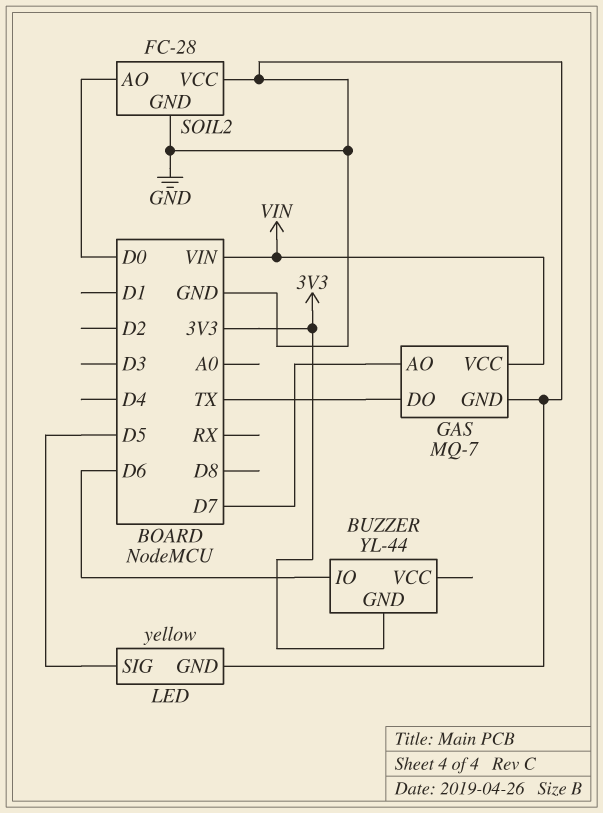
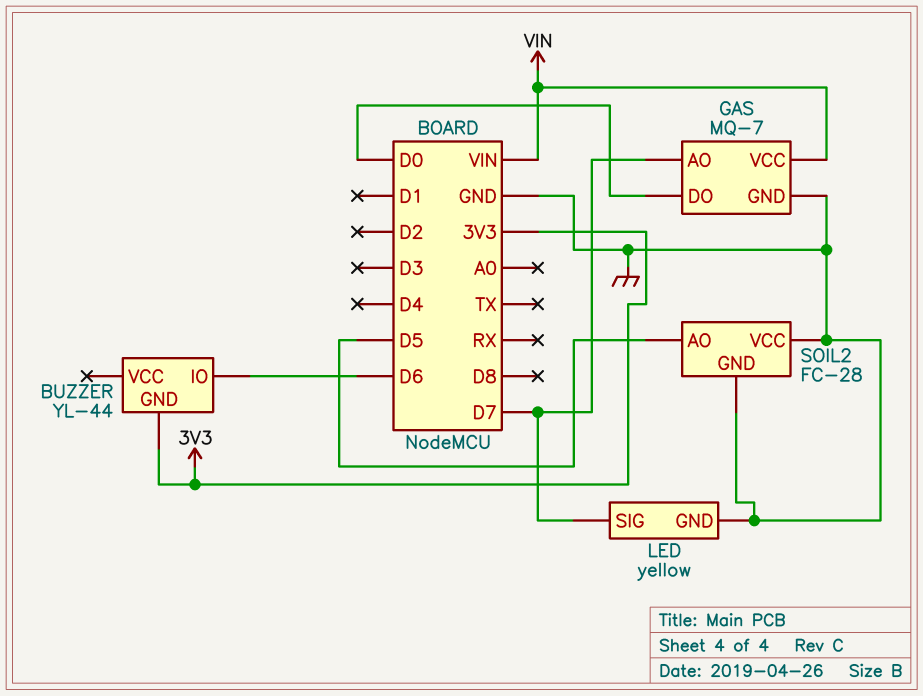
GAS pin DO: TX -> D0
LED pin SIG: D5 -> D7
SOIL2 pin AO: D0 -> D5

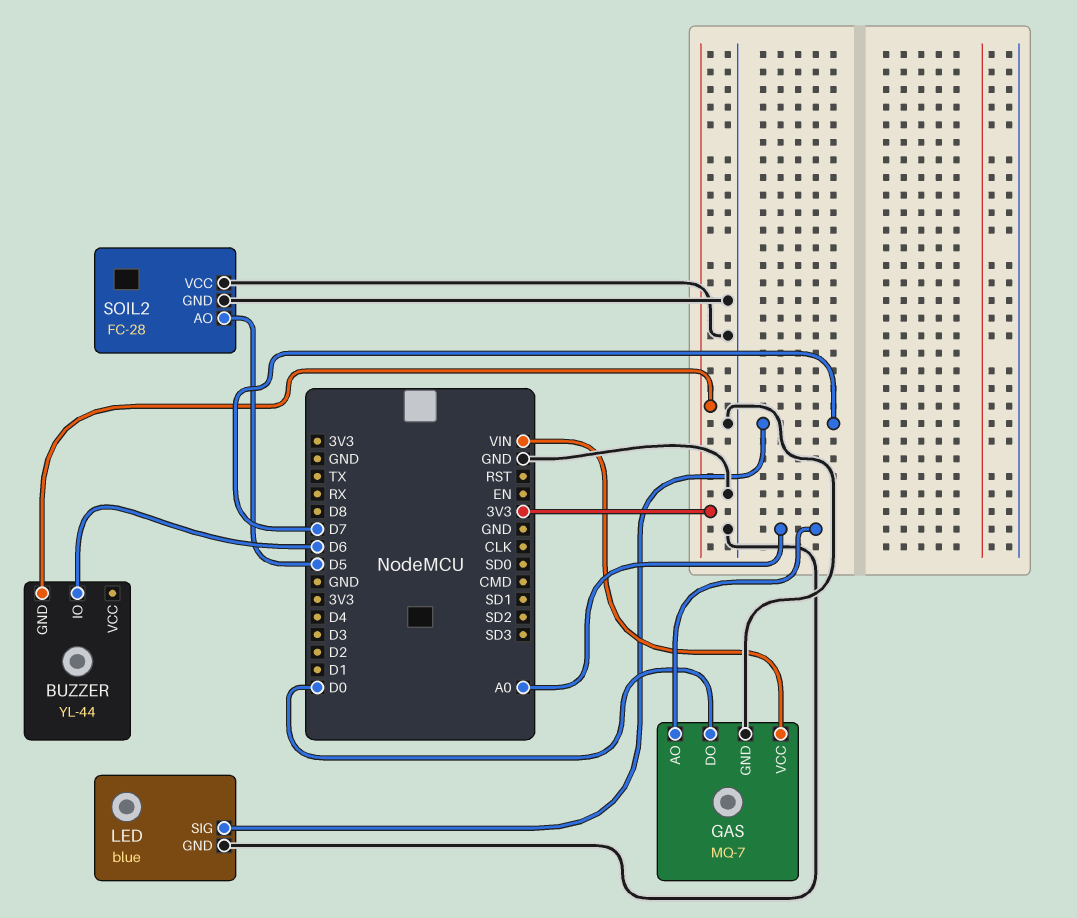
GAS pin AO: D7 -> A0
LED: yellow -> blue

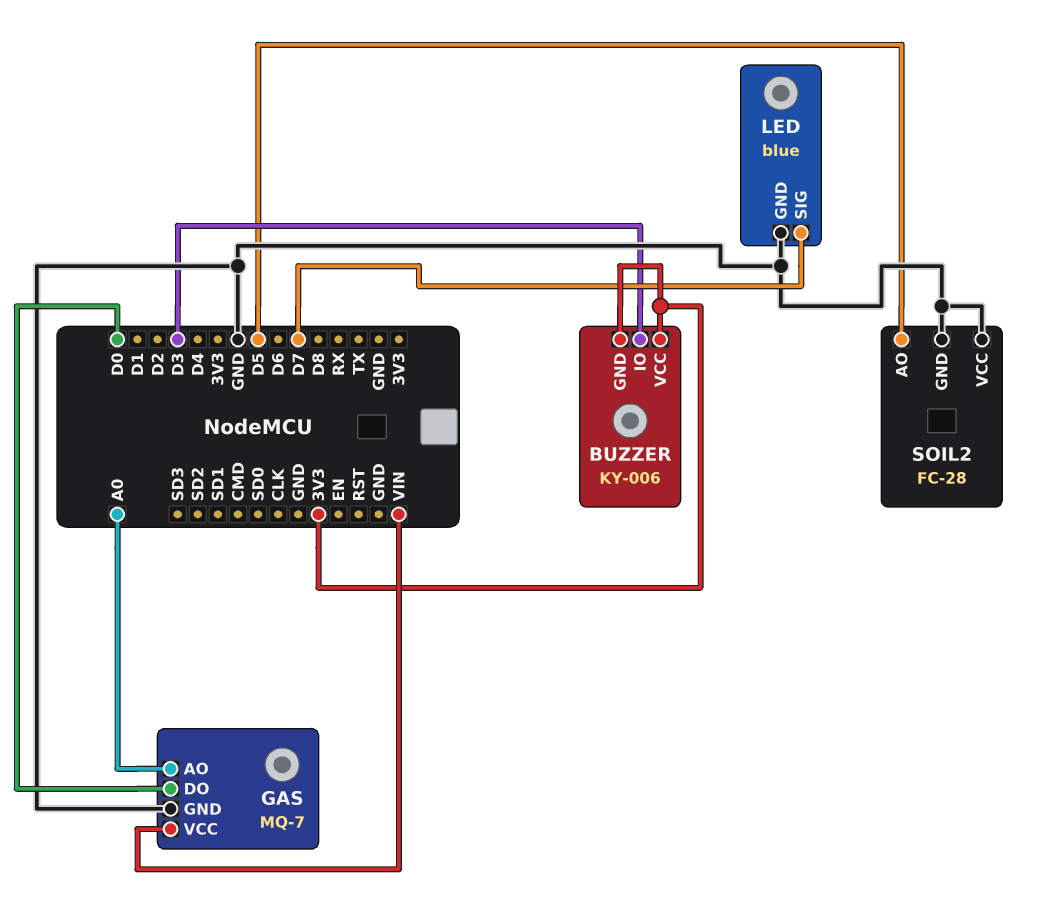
BUZZER: YL-44 -> KY-006
BUZZER pin IO: D6 -> D3
BUZZER pin VCC: none -> 3V3

